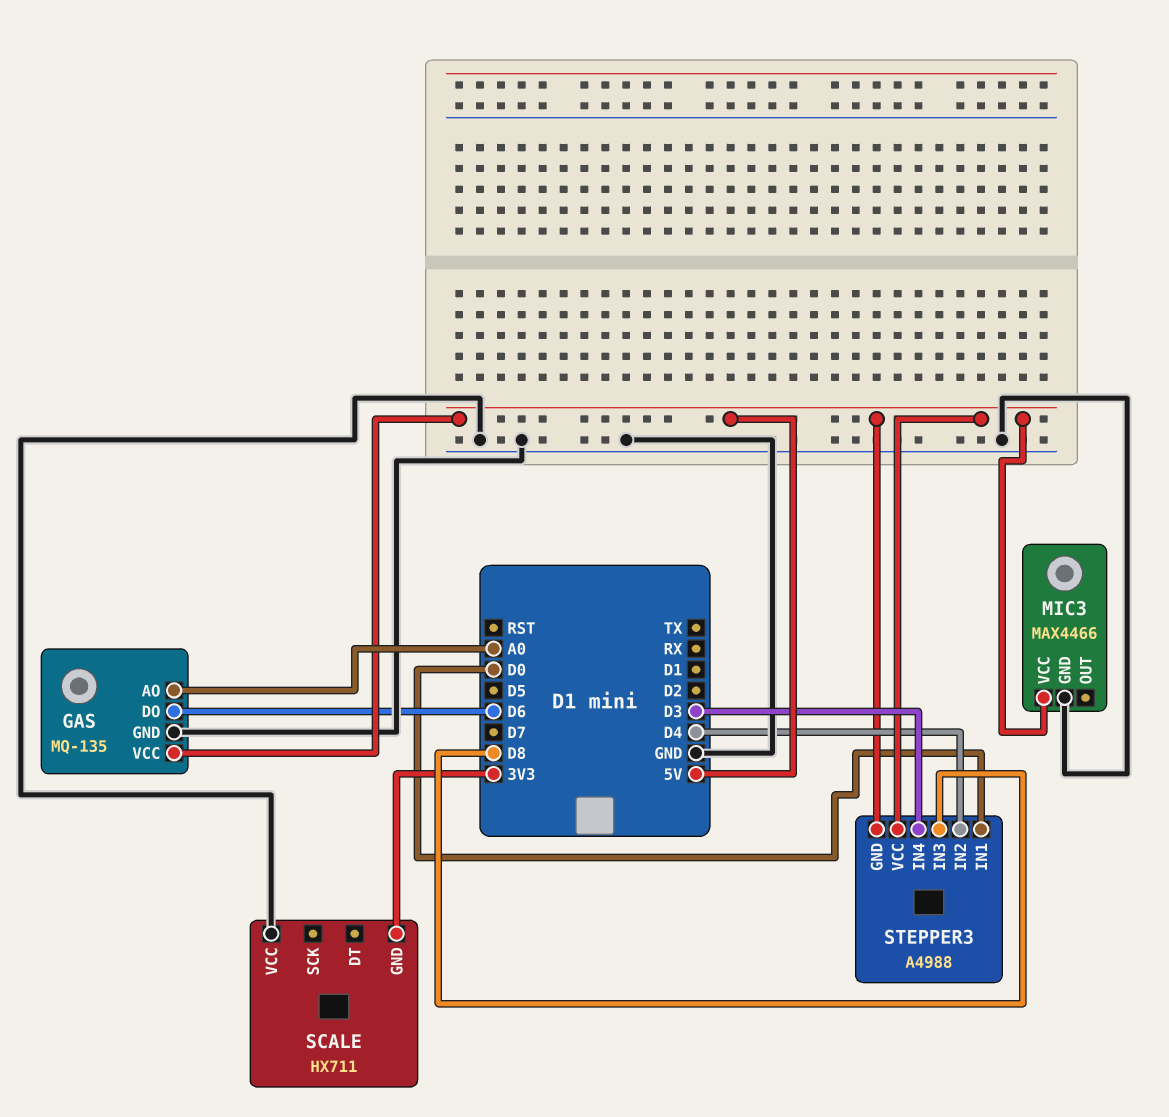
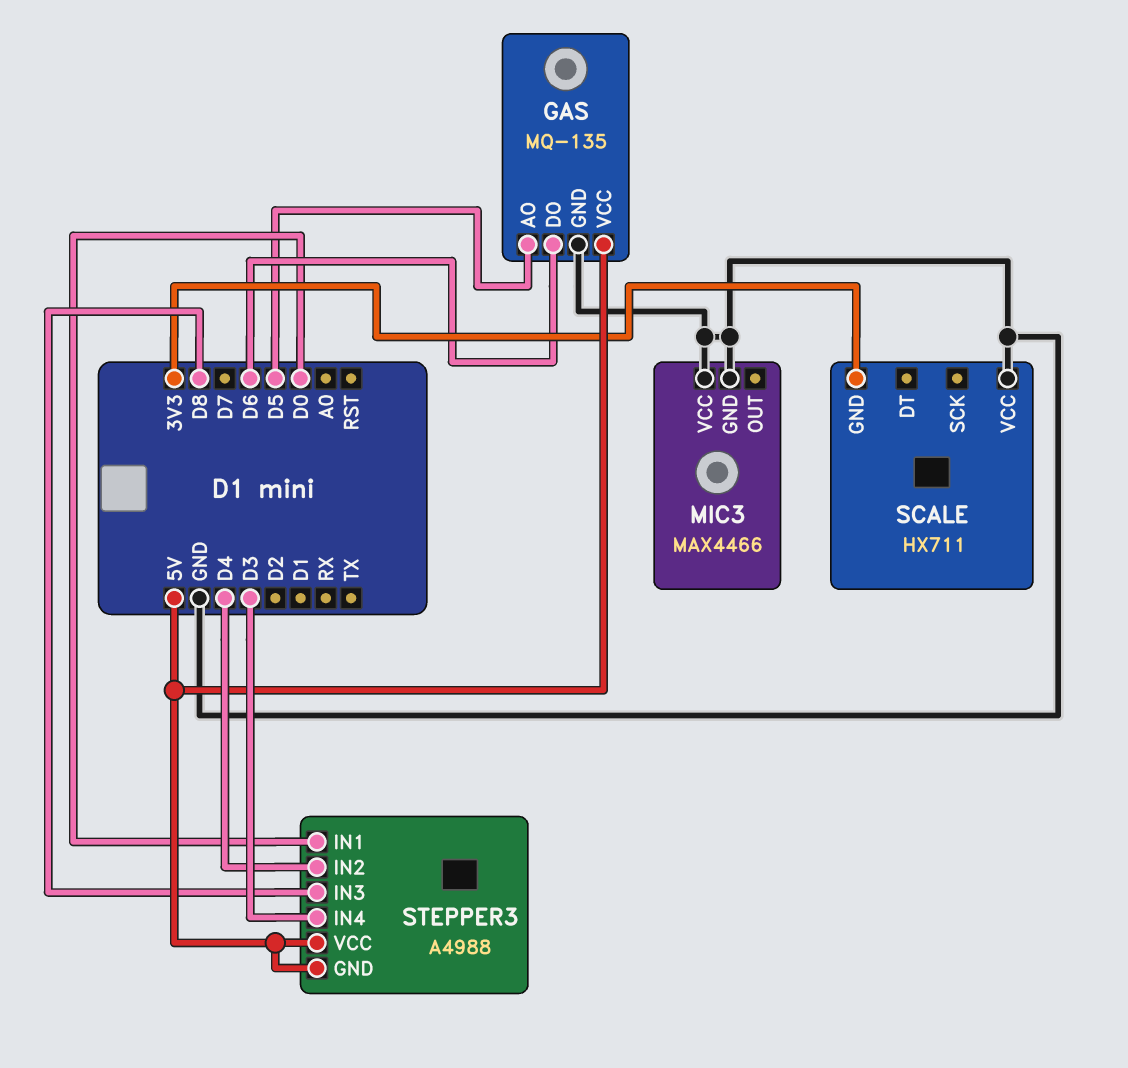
GAS pin AO: A0 -> D5
MIC3 pin VCC: 5V -> GND

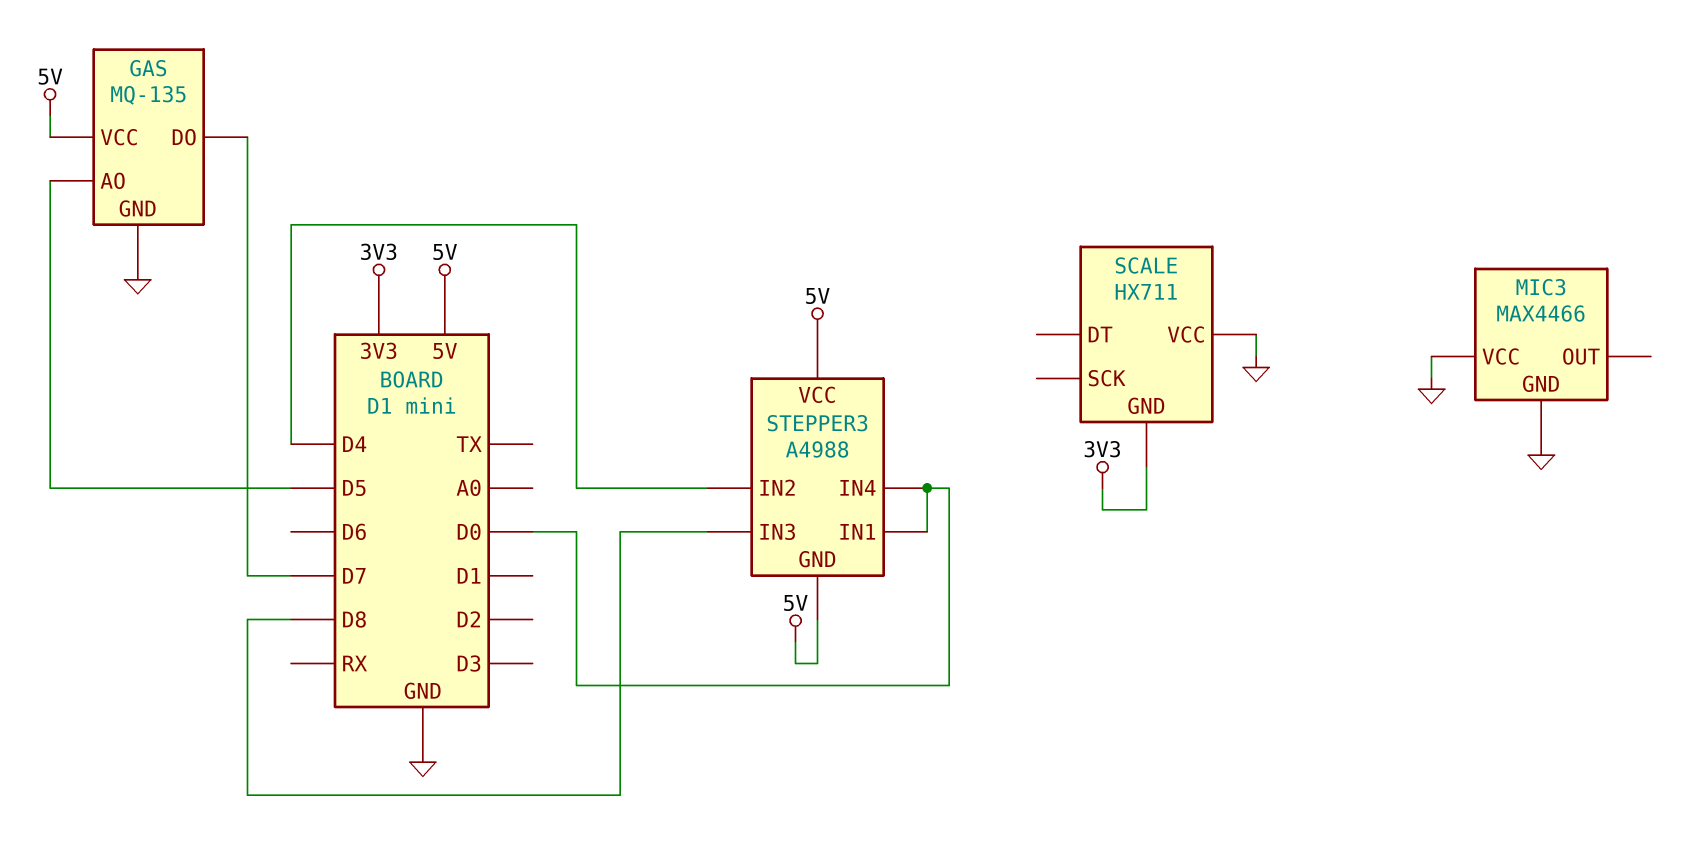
GAS pin DO: D6 -> D7
STEPPER3 pin IN4: D3 -> D0

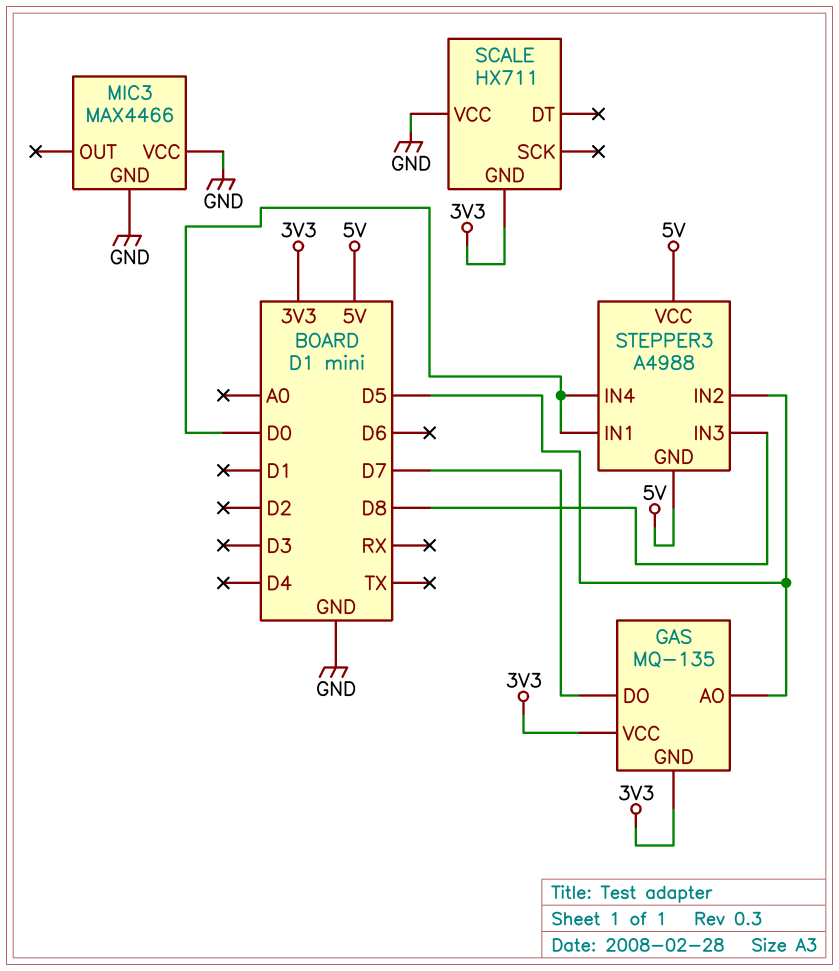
GAS pin GND: GND -> 3V3
GAS pin VCC: 5V -> 3V3
STEPPER3 pin IN2: D4 -> D5

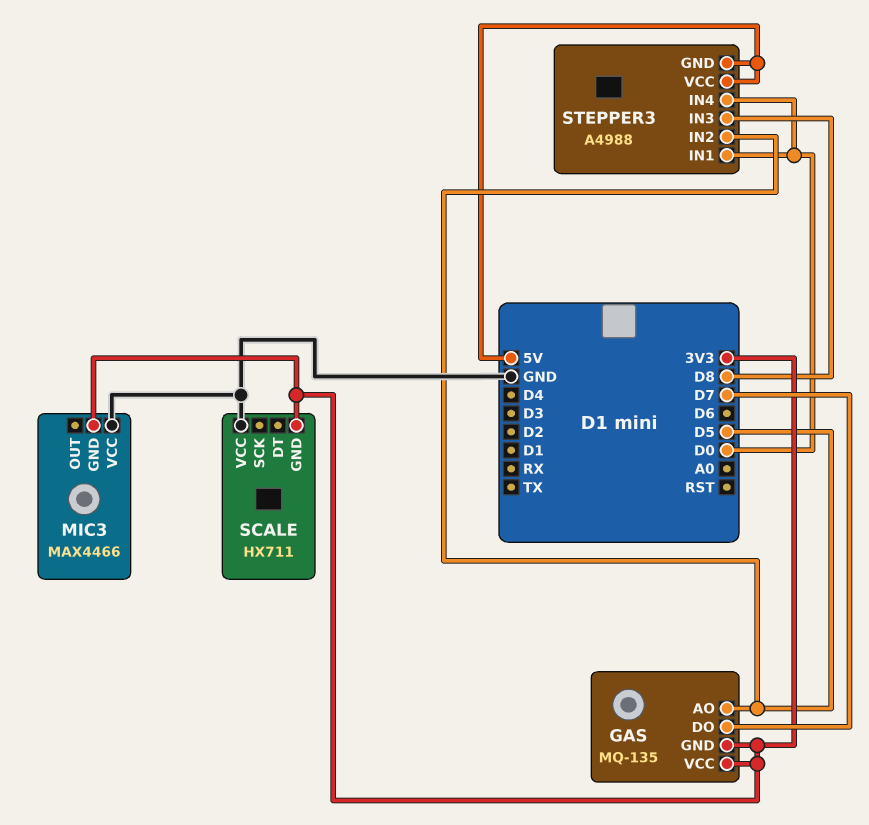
MIC3 pin GND: GND -> 3V3

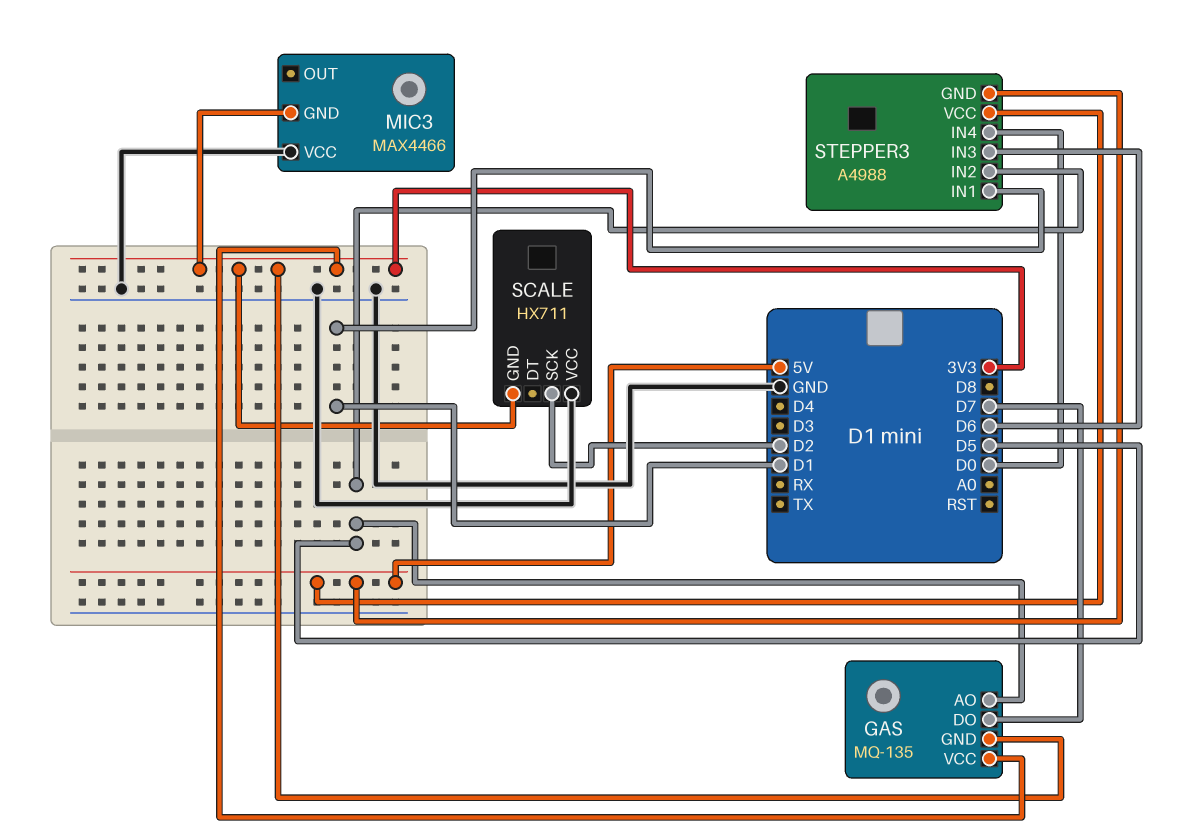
SCALE pin SCK: none -> D2
STEPPER3 pin IN1: D0 -> D1
STEPPER3 pin IN3: D8 -> D6

